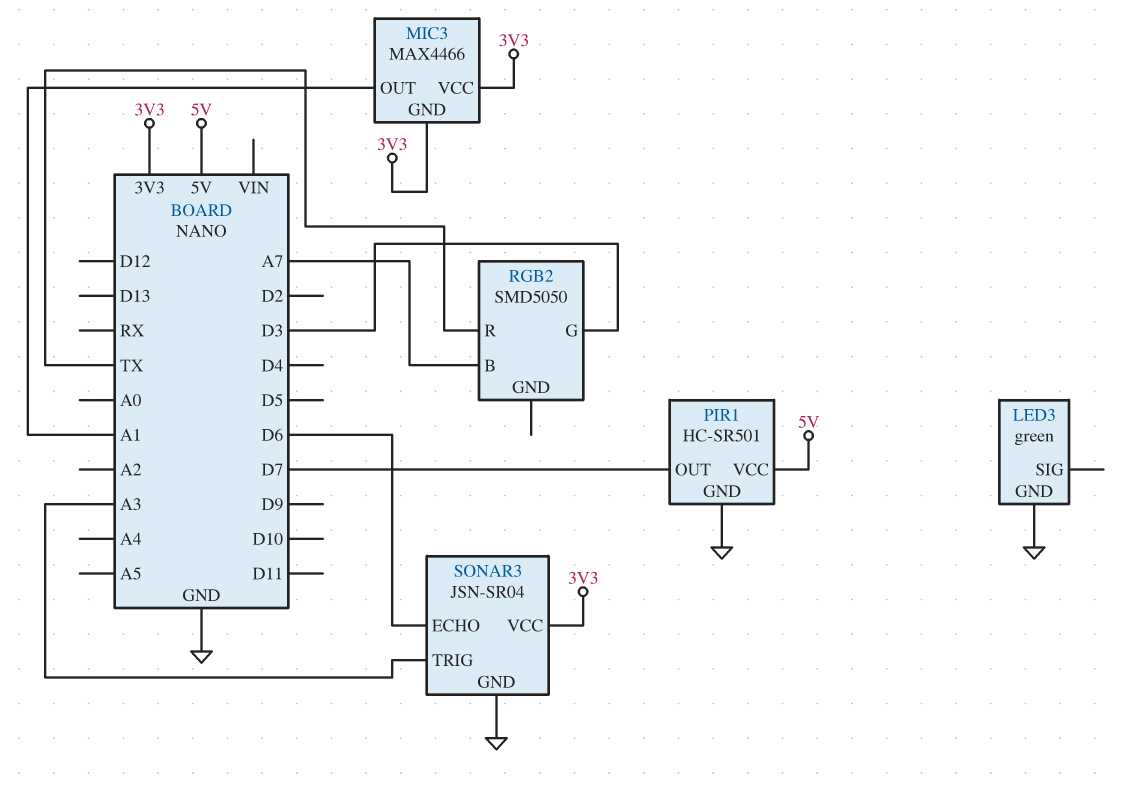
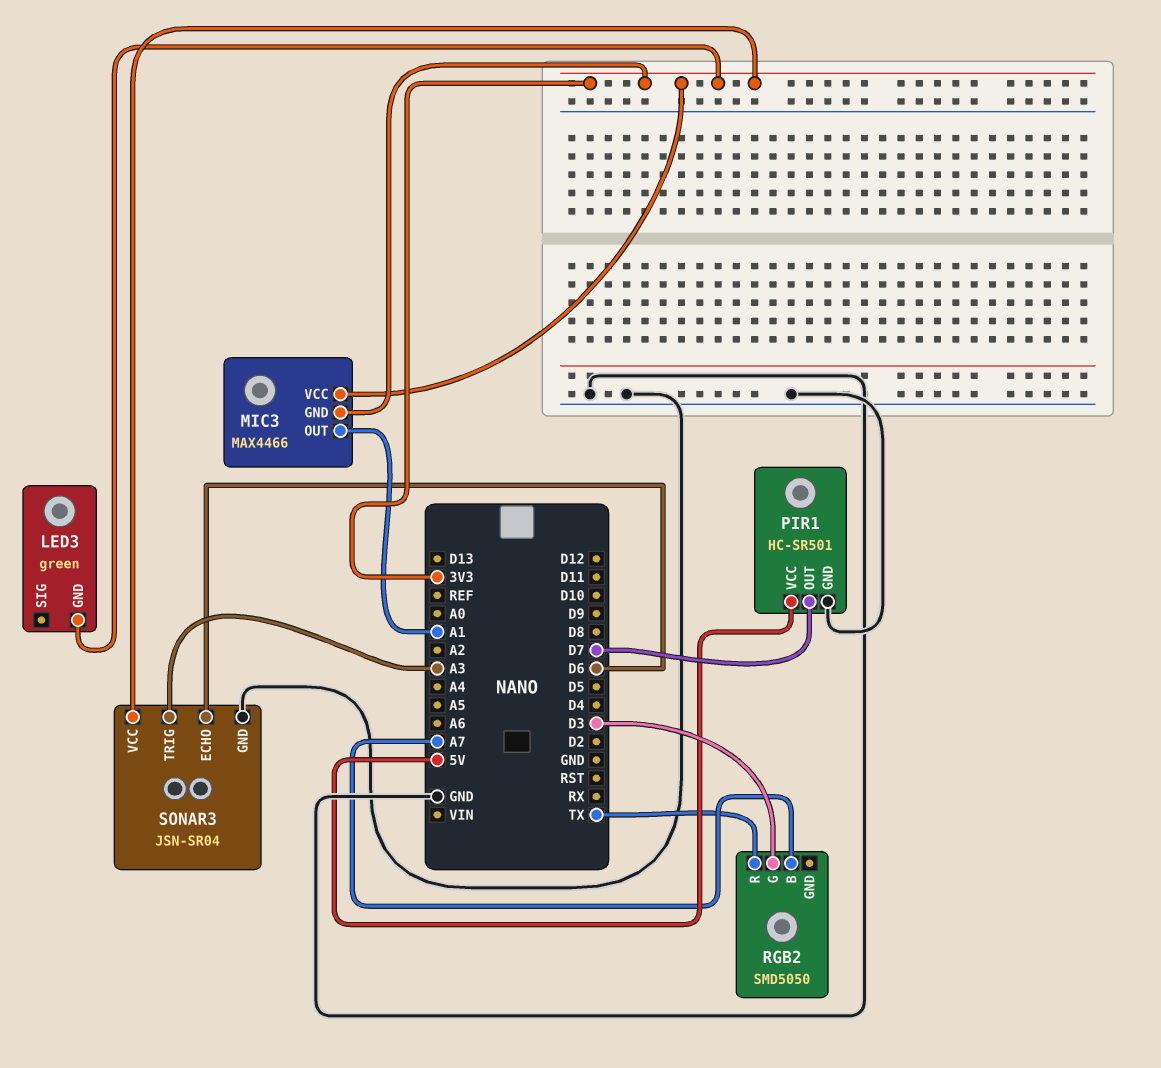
LED3 pin GND: GND -> 3V3

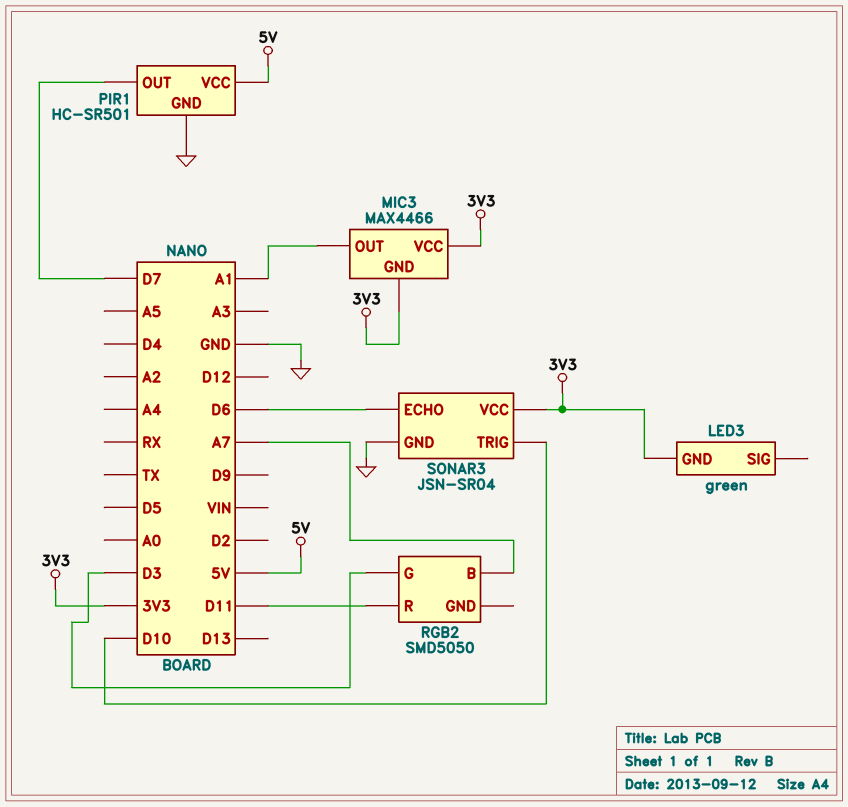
RGB2 pin R: TX -> D11
SONAR3 pin TRIG: A3 -> D10

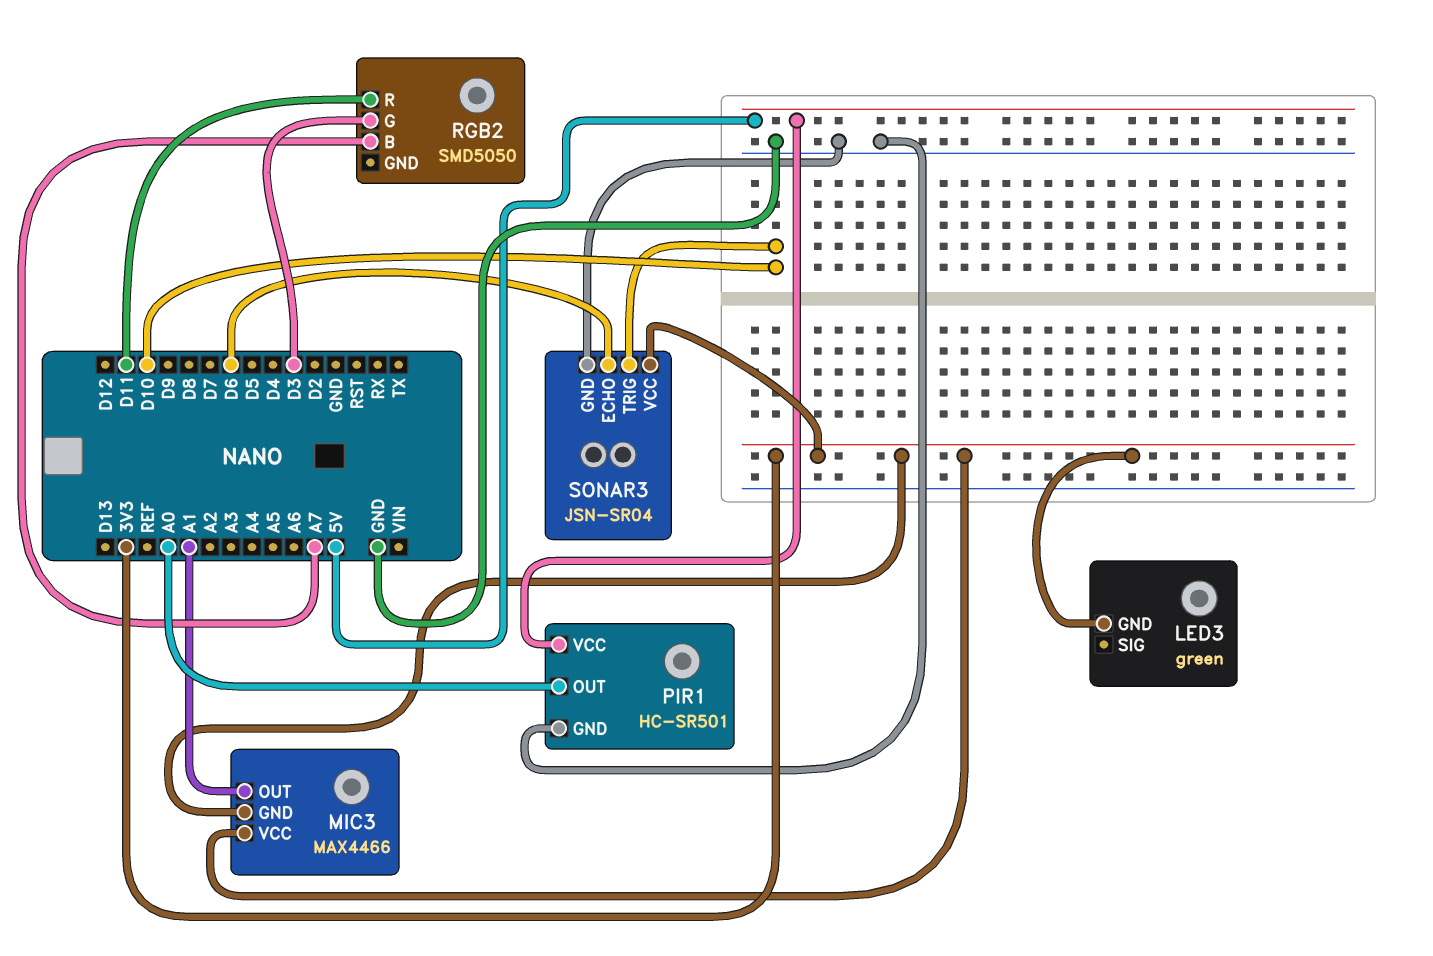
PIR1 pin OUT: D7 -> A0

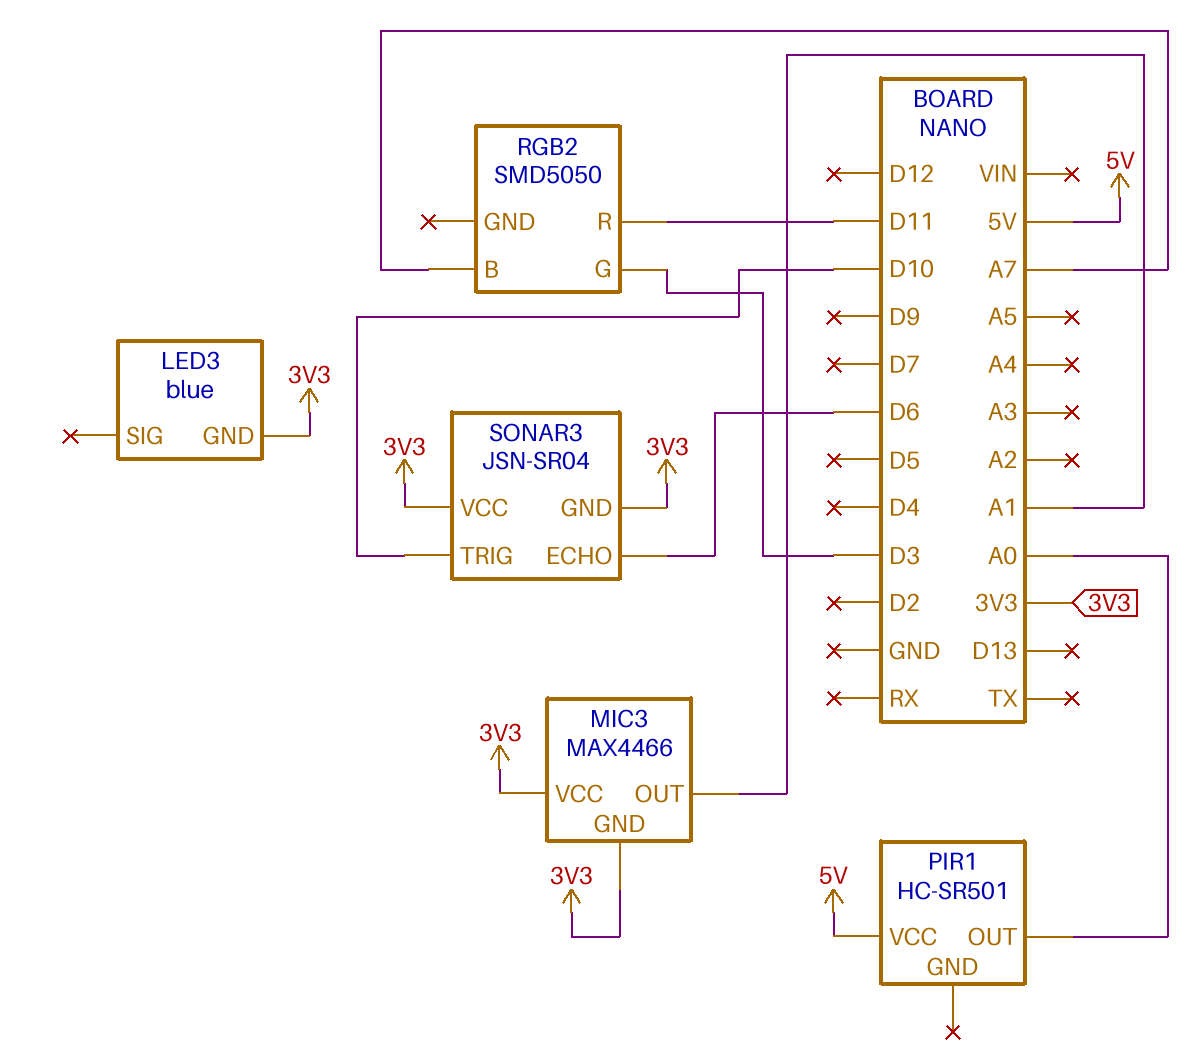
LED3: green -> blue
PIR1 pin GND: GND -> none
SONAR3 pin GND: GND -> 3V3

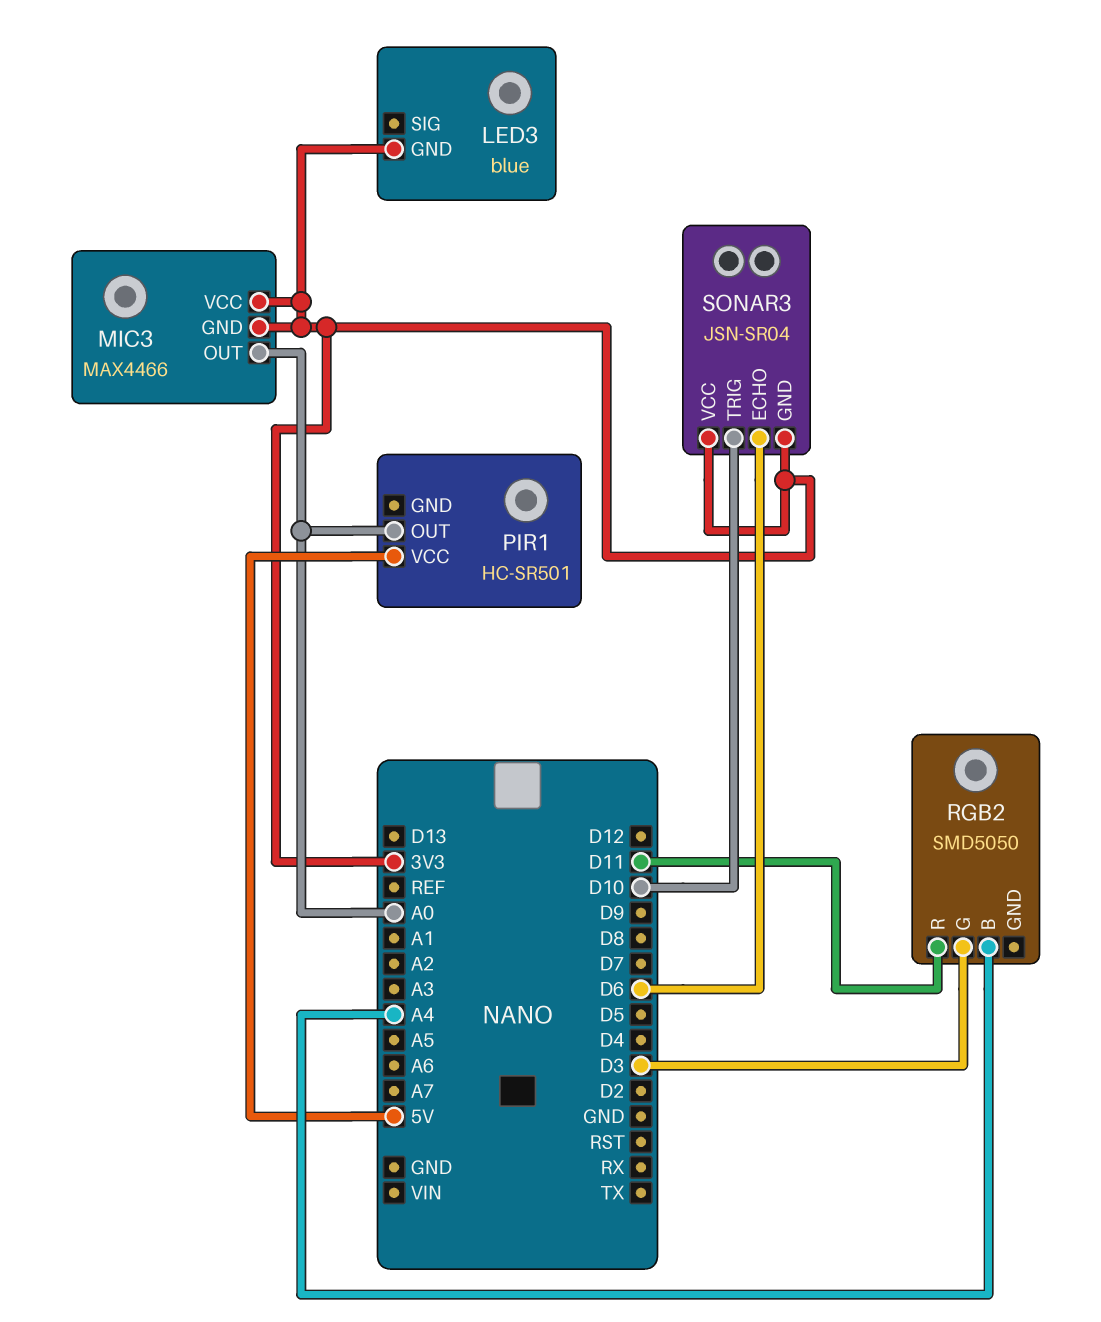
MIC3 pin OUT: A1 -> A0
RGB2 pin B: A7 -> A4

